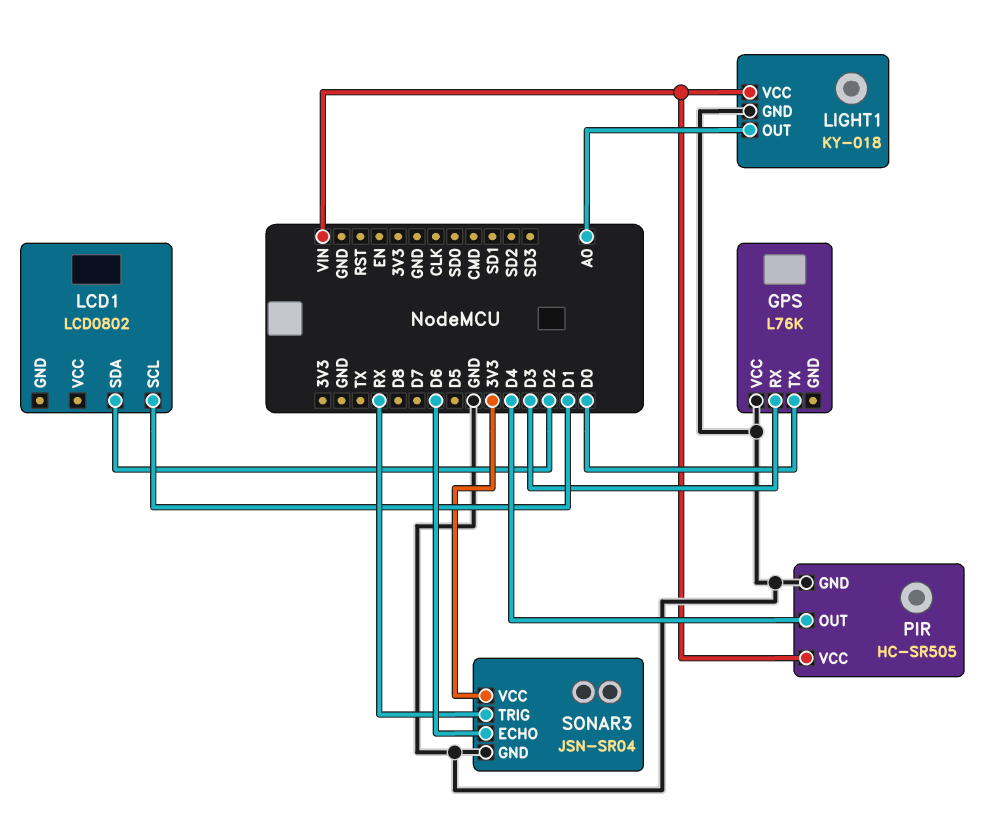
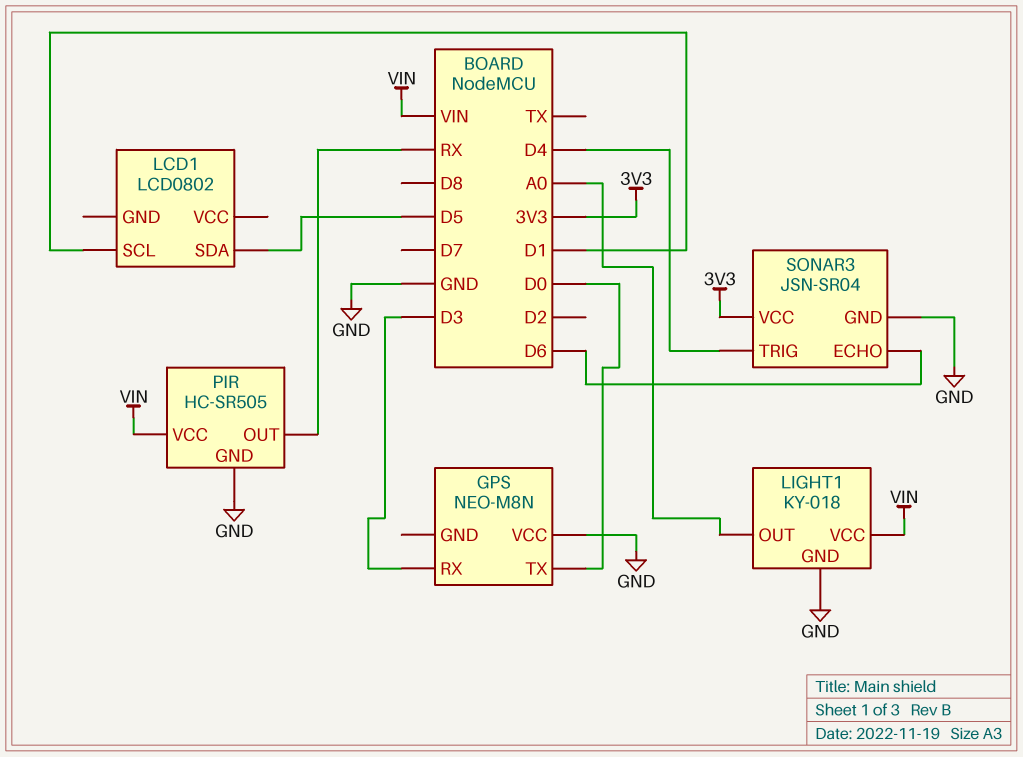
GPS: L76K -> NEO-M8N
LCD1 pin SDA: D2 -> D5
PIR pin OUT: D4 -> RX
SONAR3 pin TRIG: RX -> D4

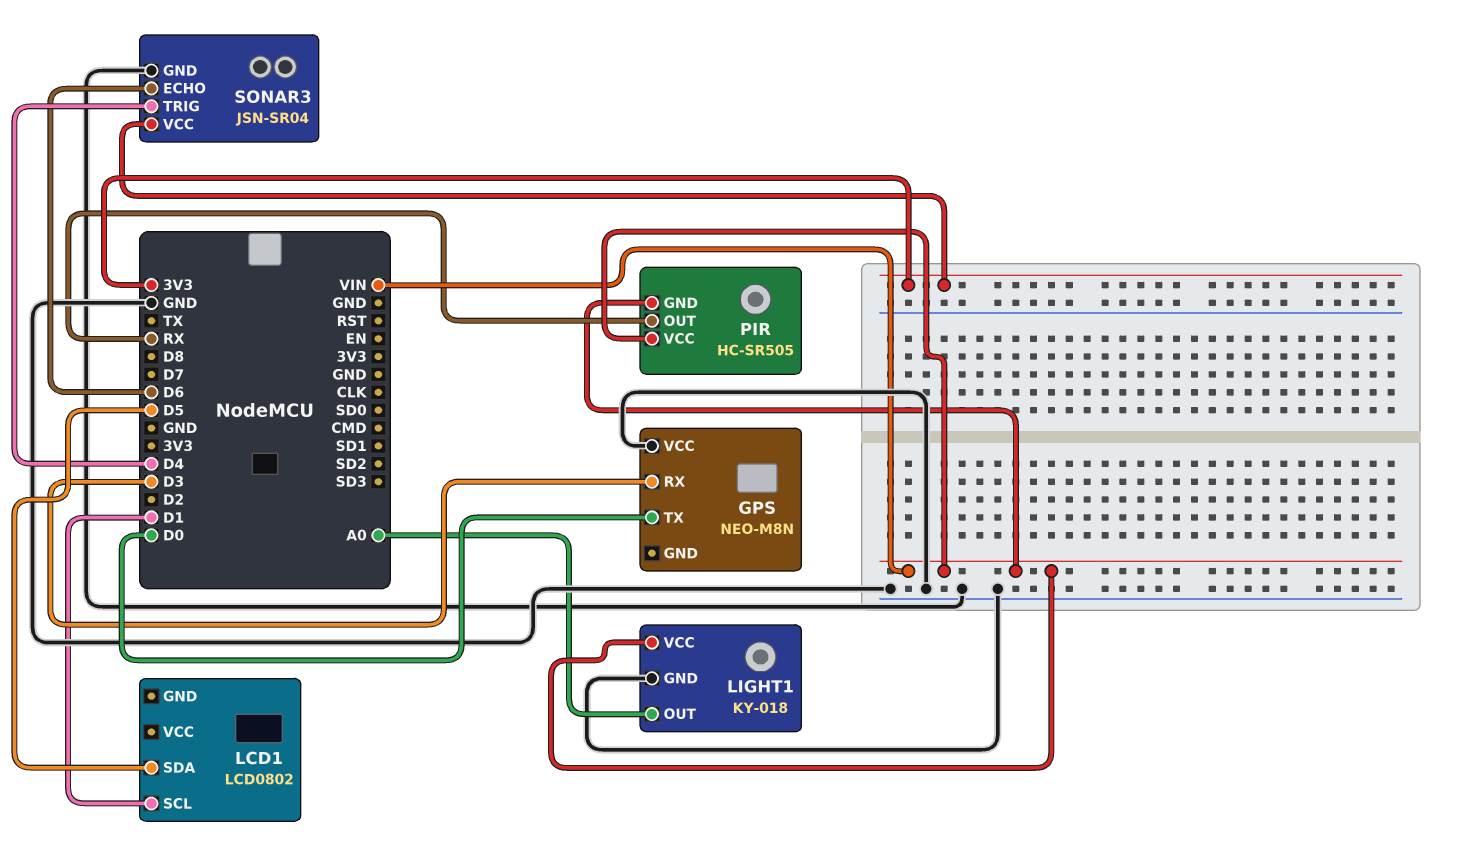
PIR pin GND: GND -> VIN

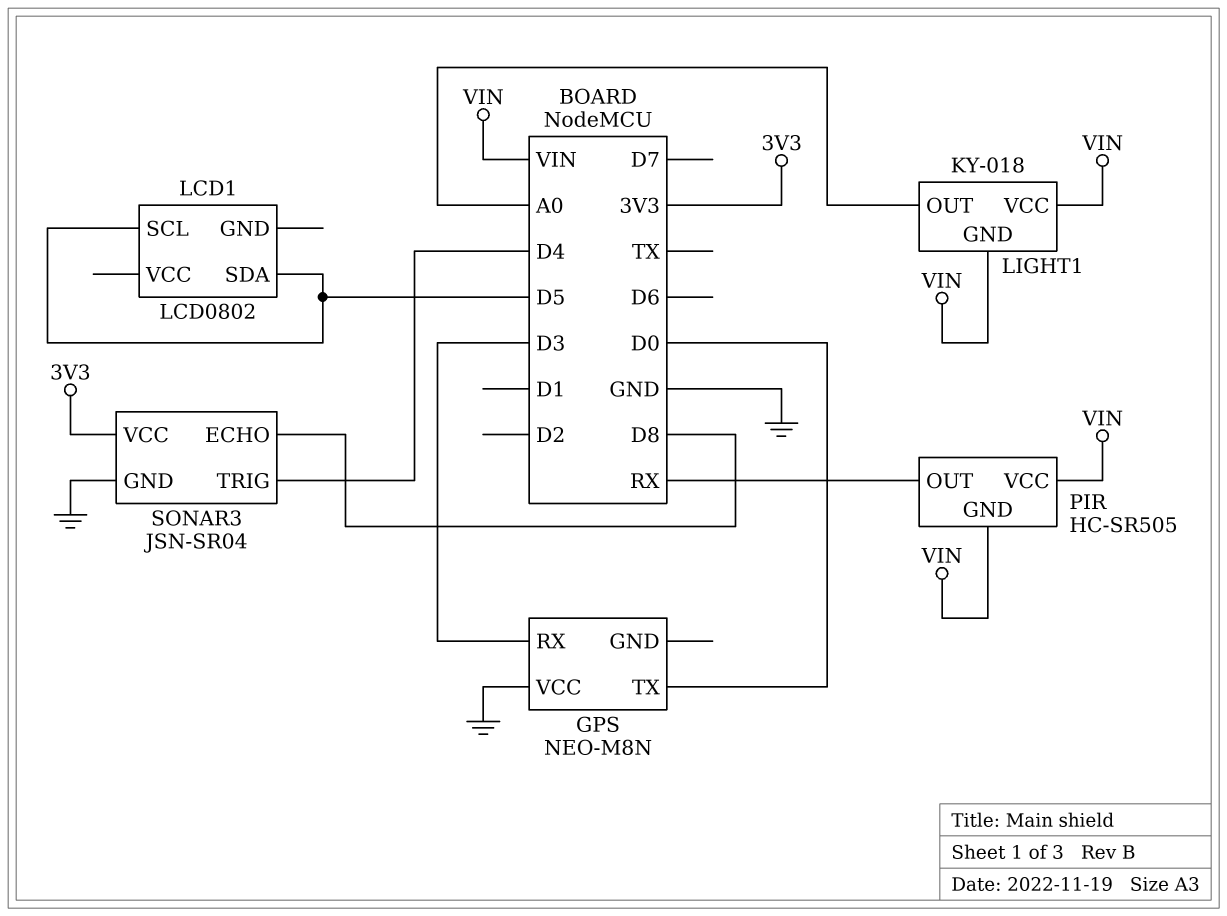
LCD1 pin SCL: D1 -> D5
LIGHT1 pin GND: GND -> VIN
SONAR3 pin ECHO: D6 -> D8

